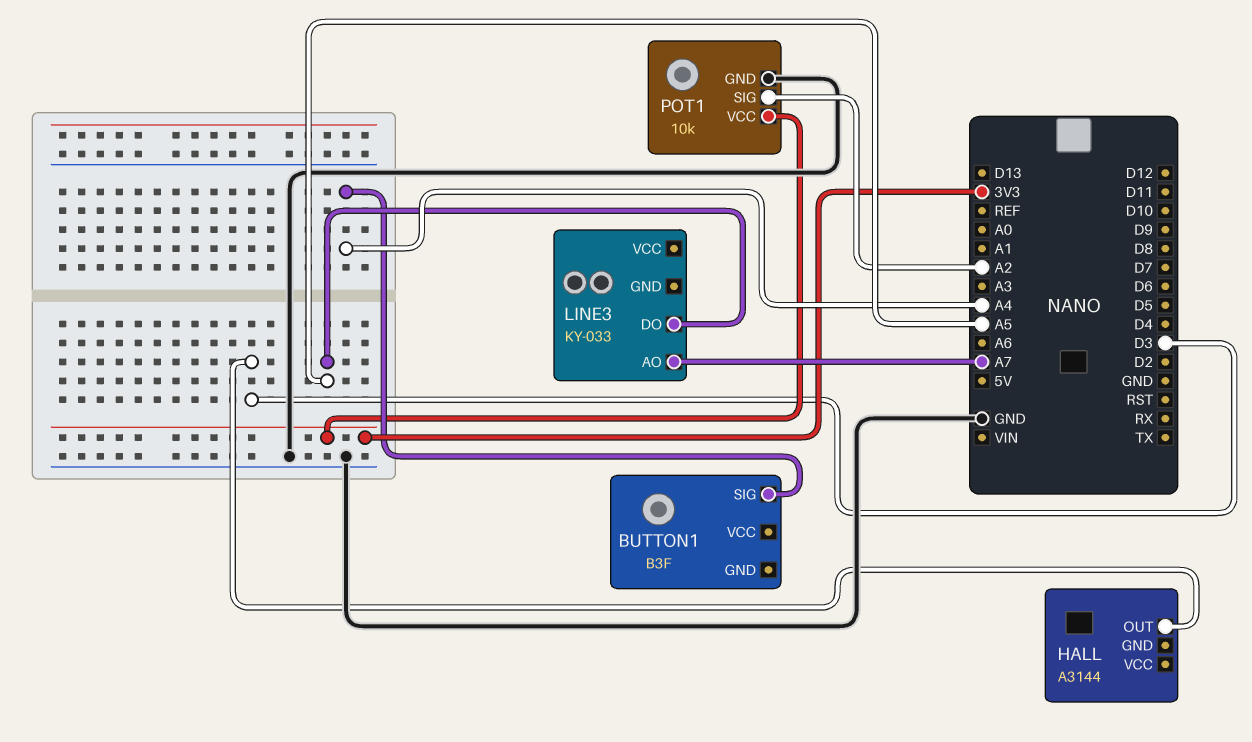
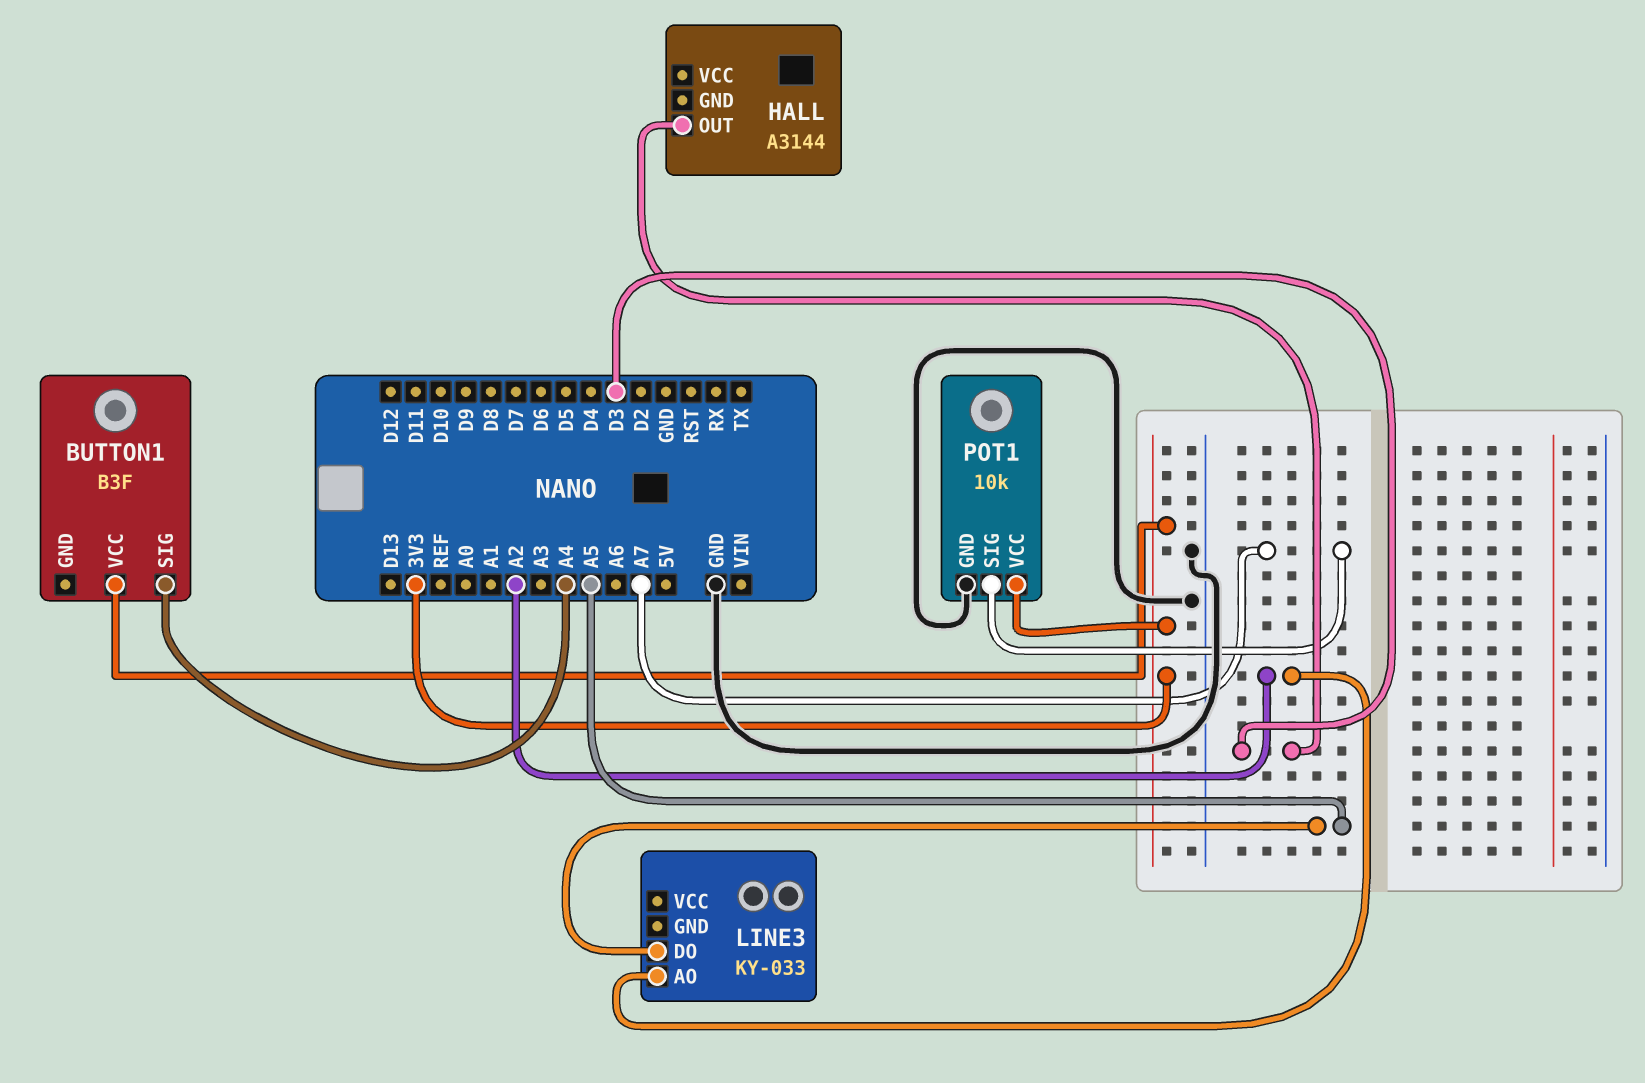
BUTTON1 pin VCC: none -> 3V3
LINE3 pin AO: A7 -> A2
POT1 pin SIG: A2 -> A7

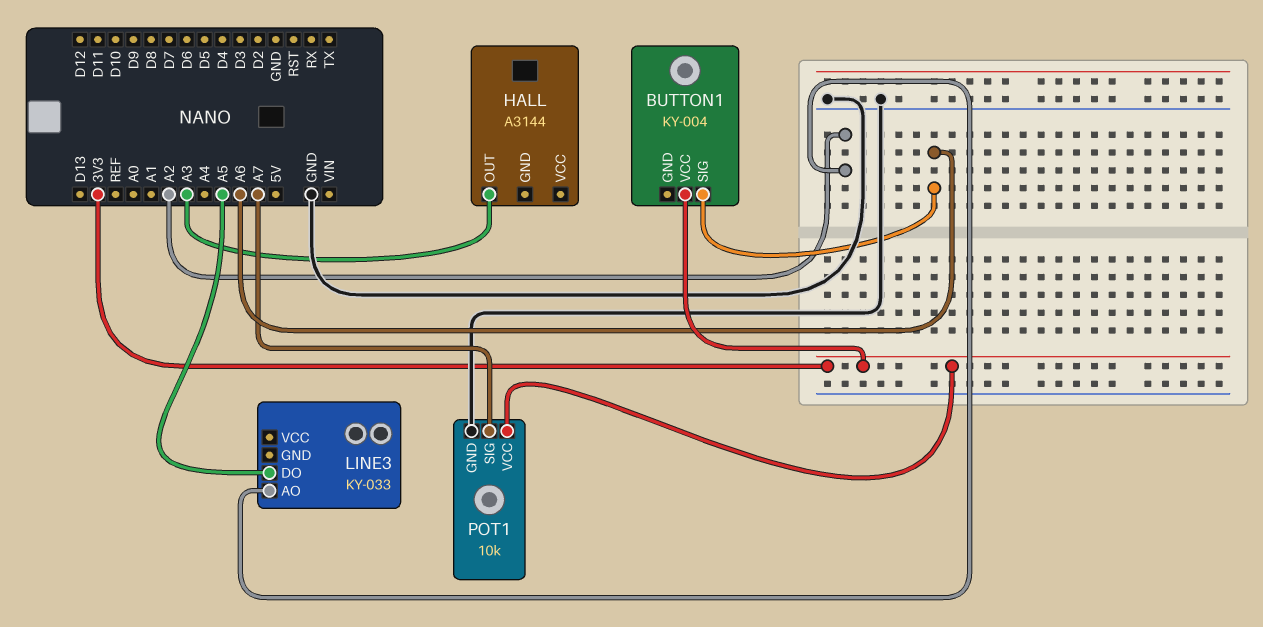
BUTTON1: B3F -> KY-004
BUTTON1 pin SIG: A4 -> A6
HALL pin OUT: D3 -> A3

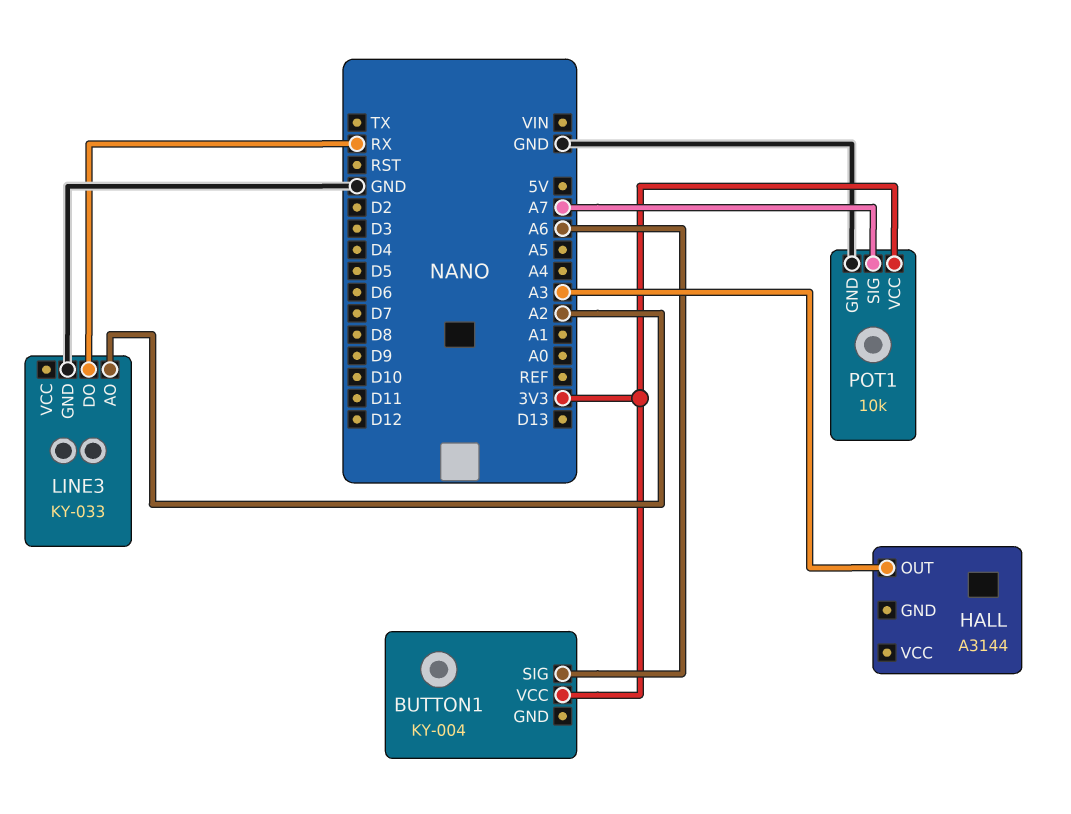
LINE3 pin DO: A5 -> RX
LINE3 pin GND: none -> GND

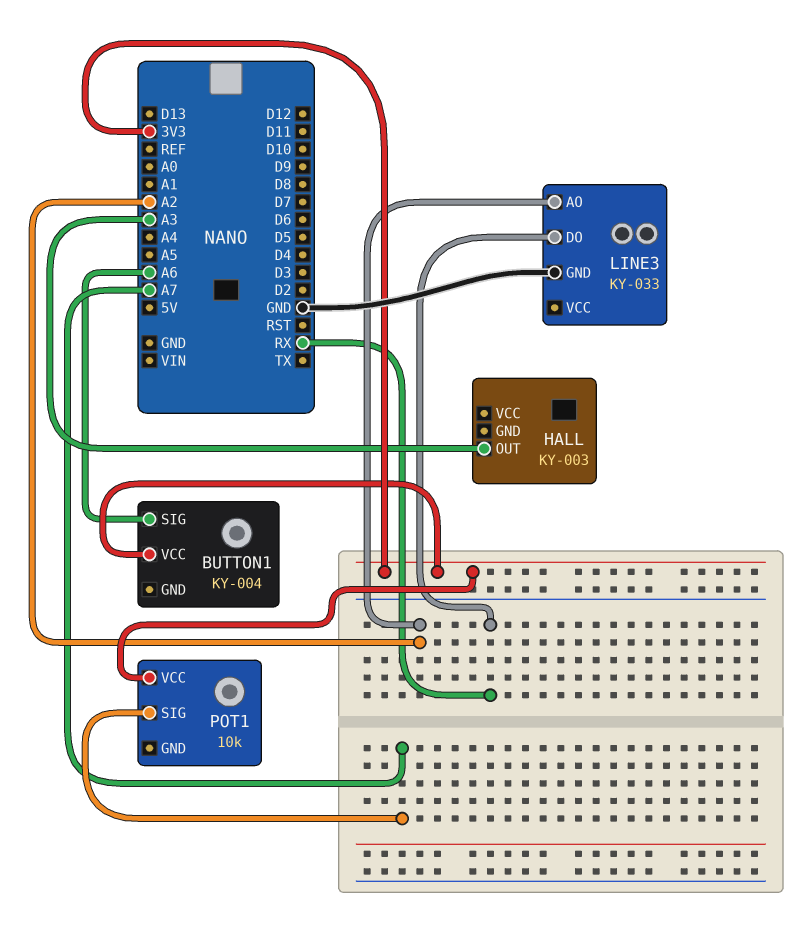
HALL: A3144 -> KY-003
POT1 pin GND: GND -> none

